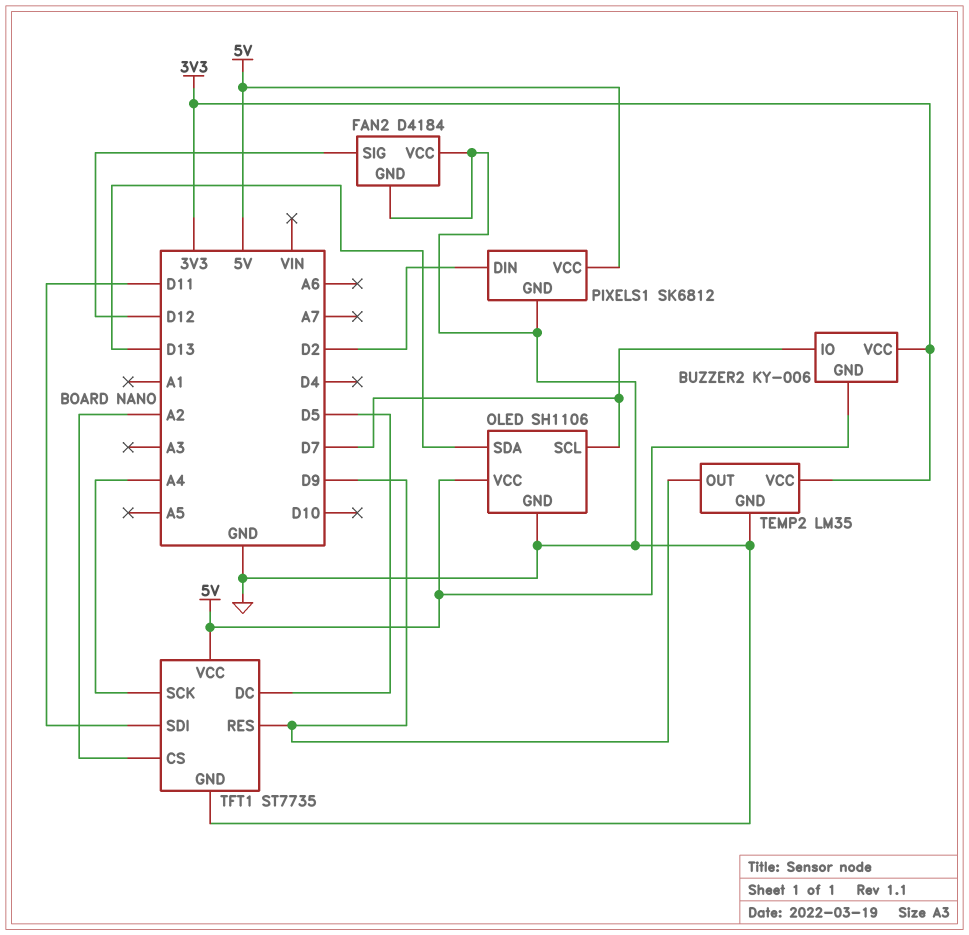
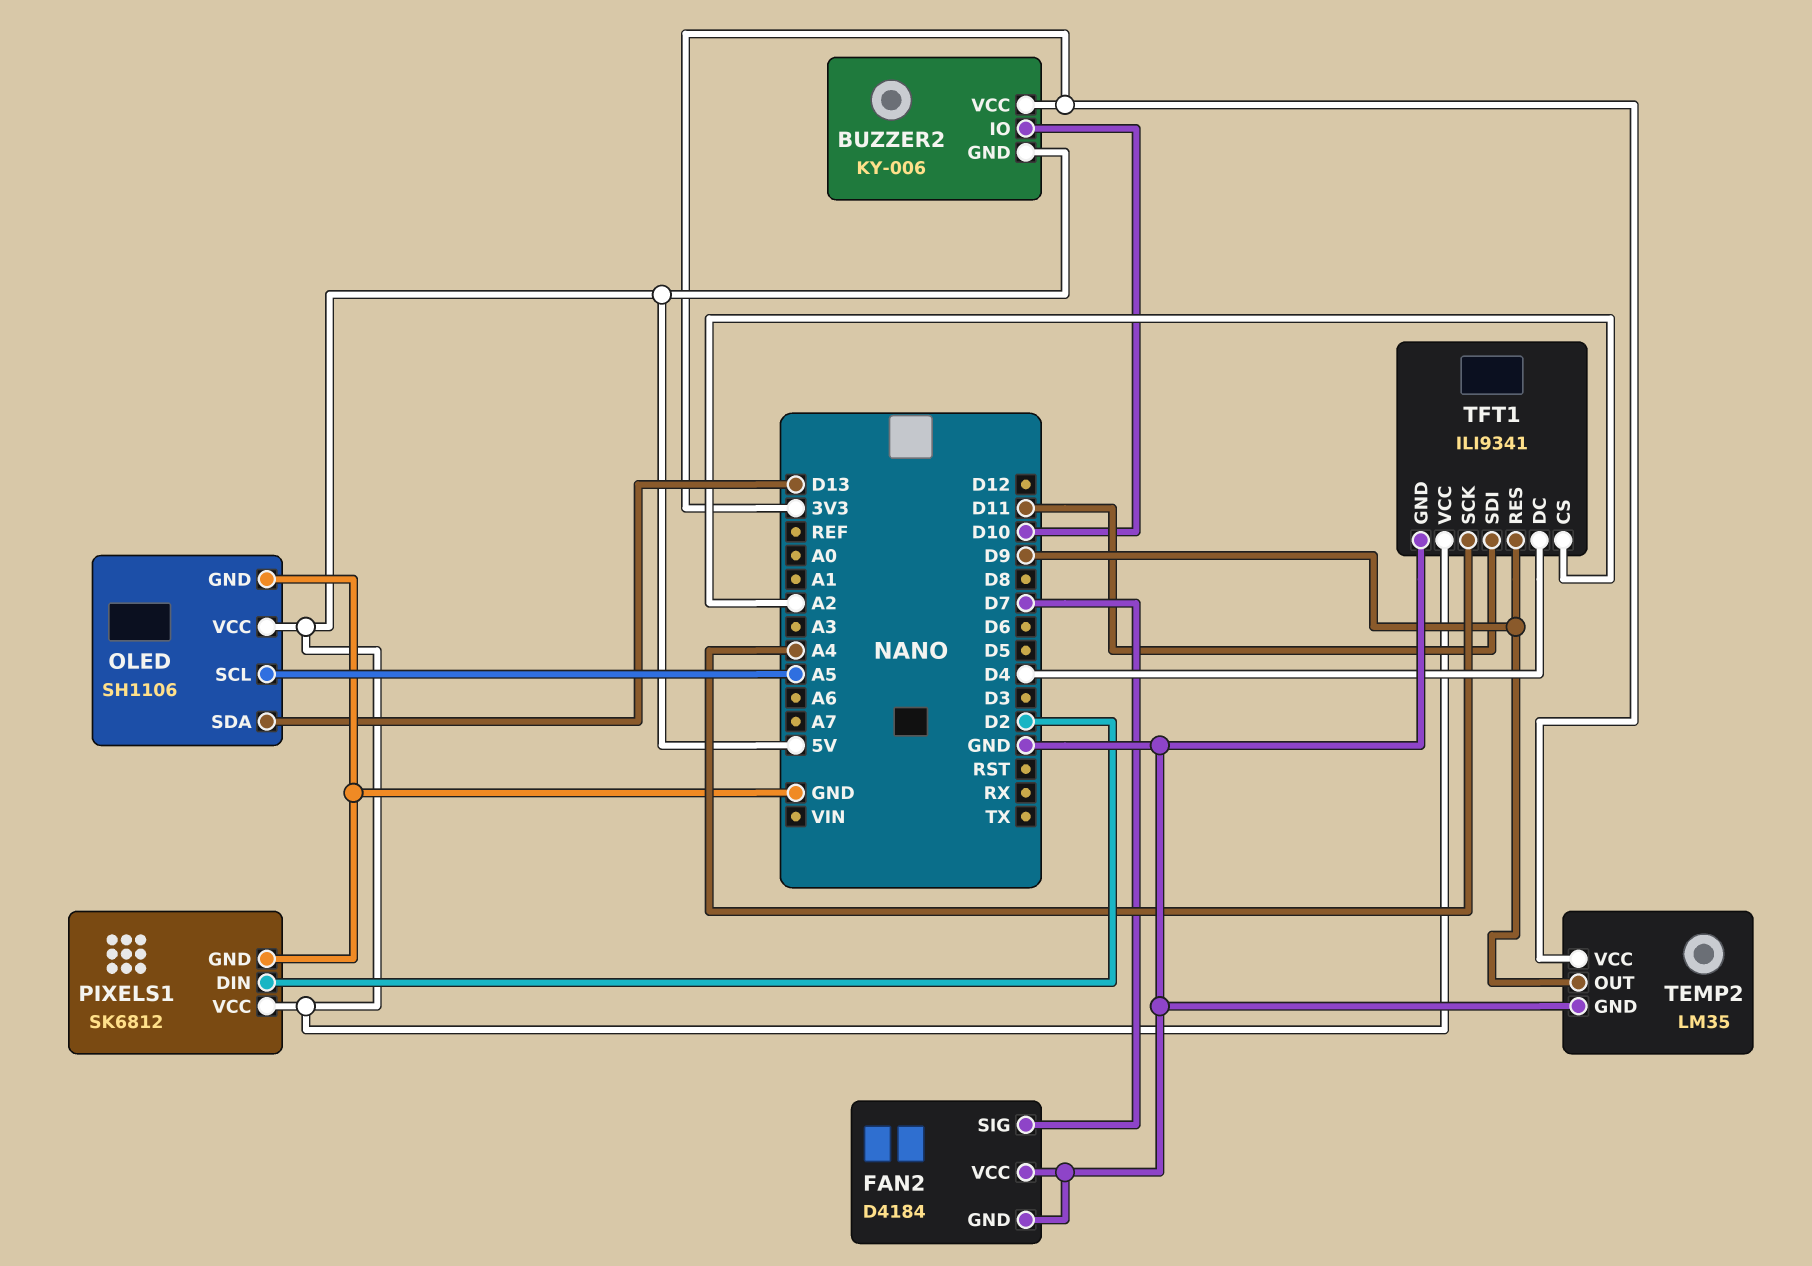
BUZZER2 pin IO: D7 -> D10
FAN2 pin SIG: D12 -> D7
OLED pin SCL: D7 -> A5
TFT1: ST7735 -> ILI9341
TFT1 pin DC: D5 -> D4

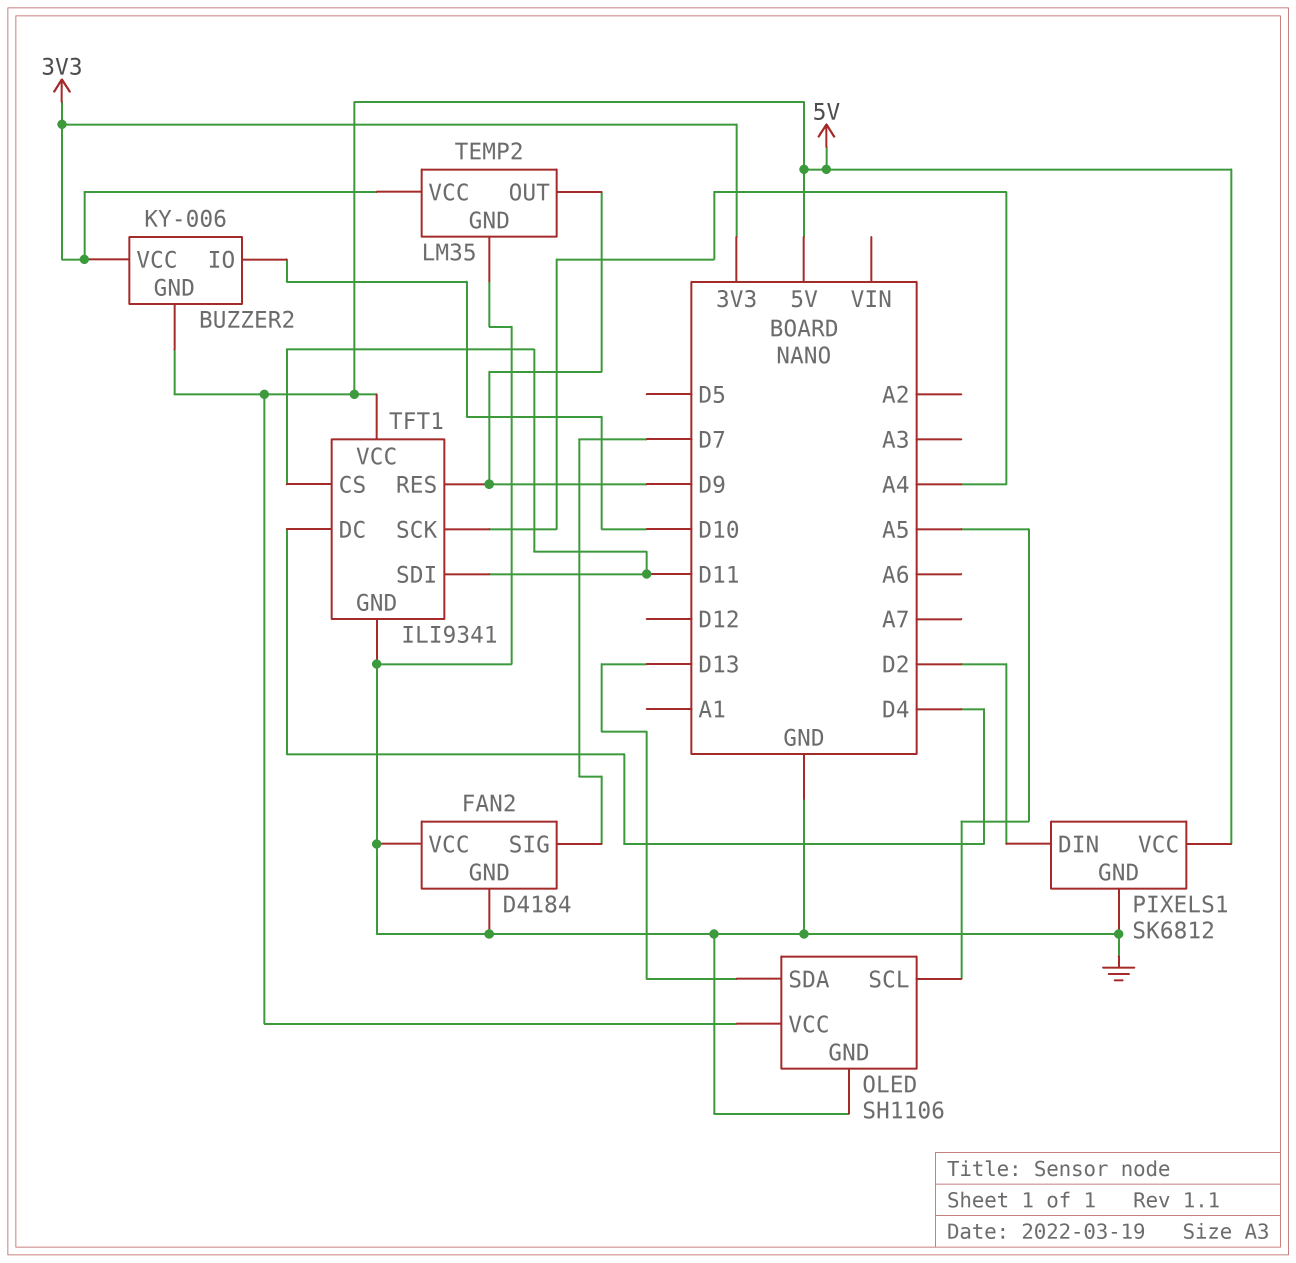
TFT1 pin CS: A2 -> D11

